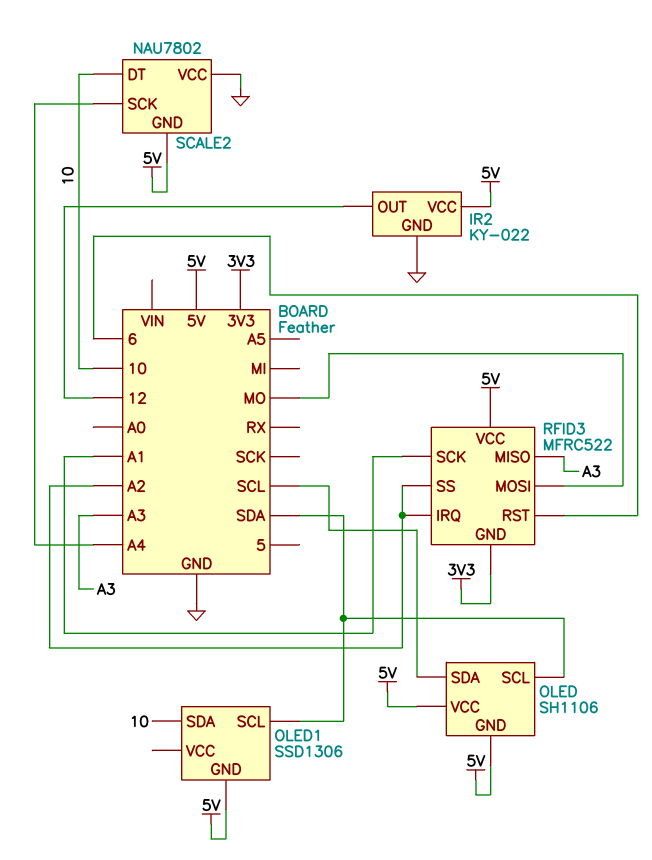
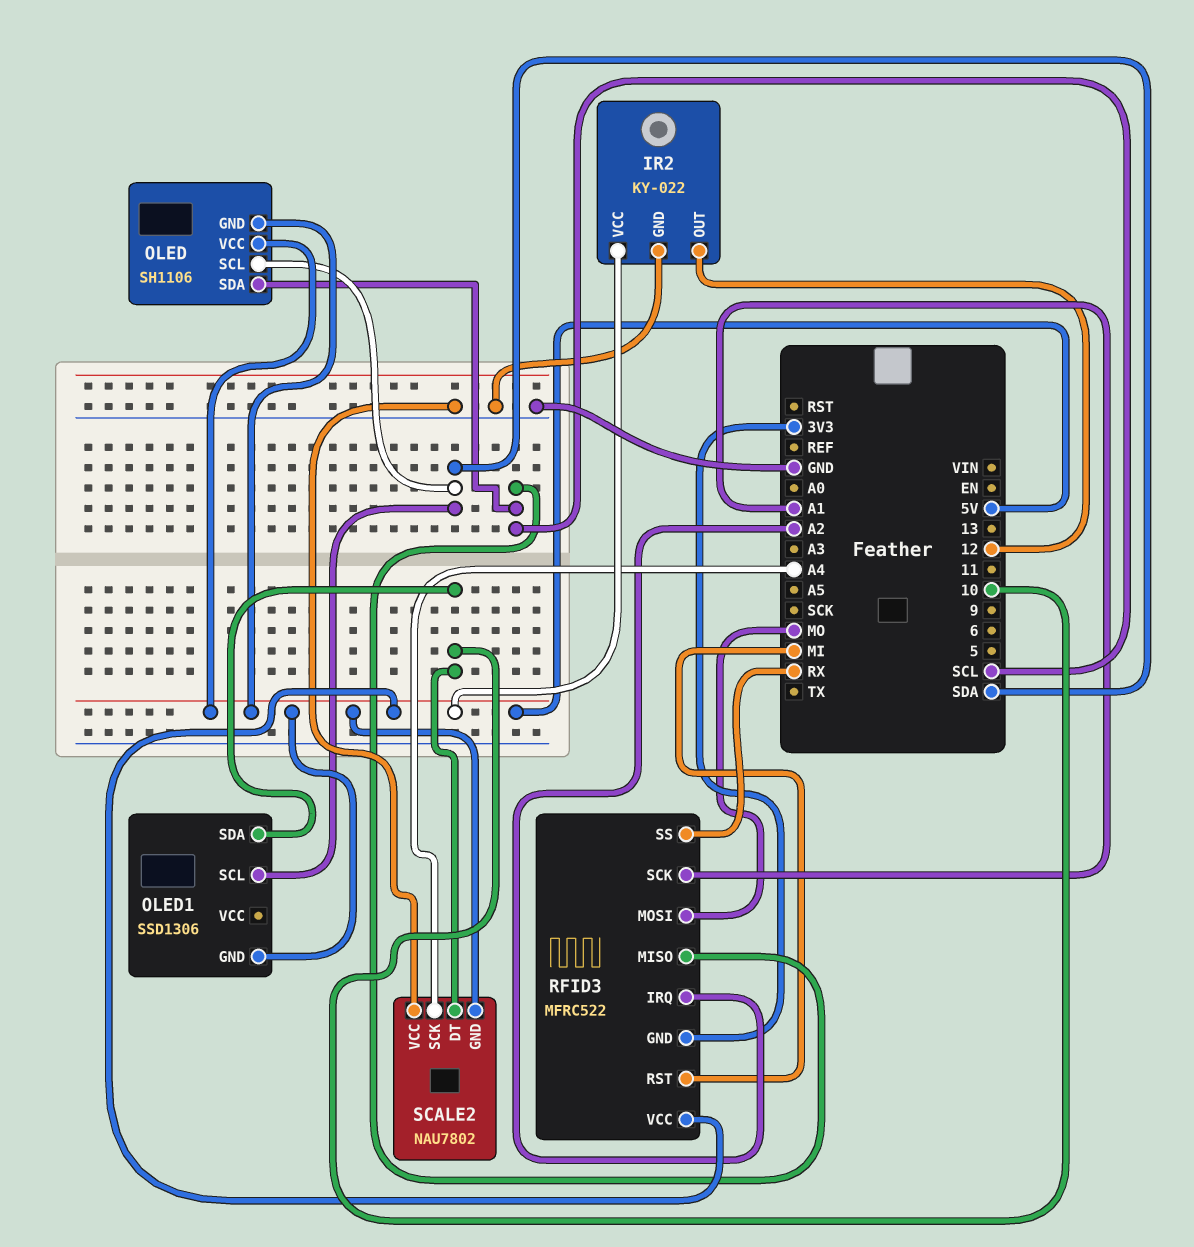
RFID3 pin MISO: A3 -> SCL
RFID3 pin RST: 6 -> MI
RFID3 pin SS: A2 -> RX

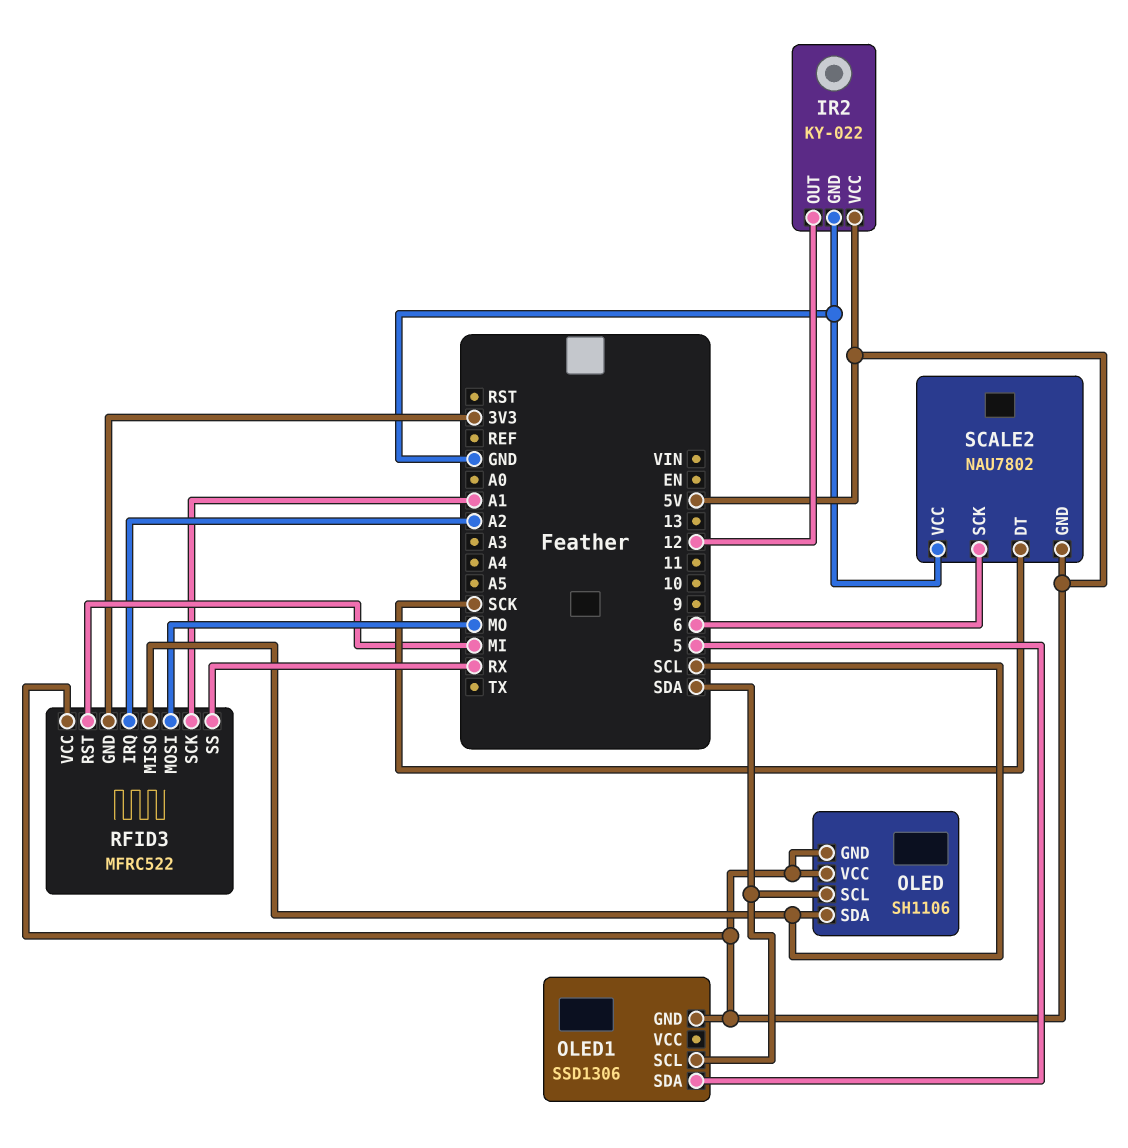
OLED1 pin SDA: 10 -> 5
SCALE2 pin DT: 10 -> SCK
SCALE2 pin SCK: A4 -> 6

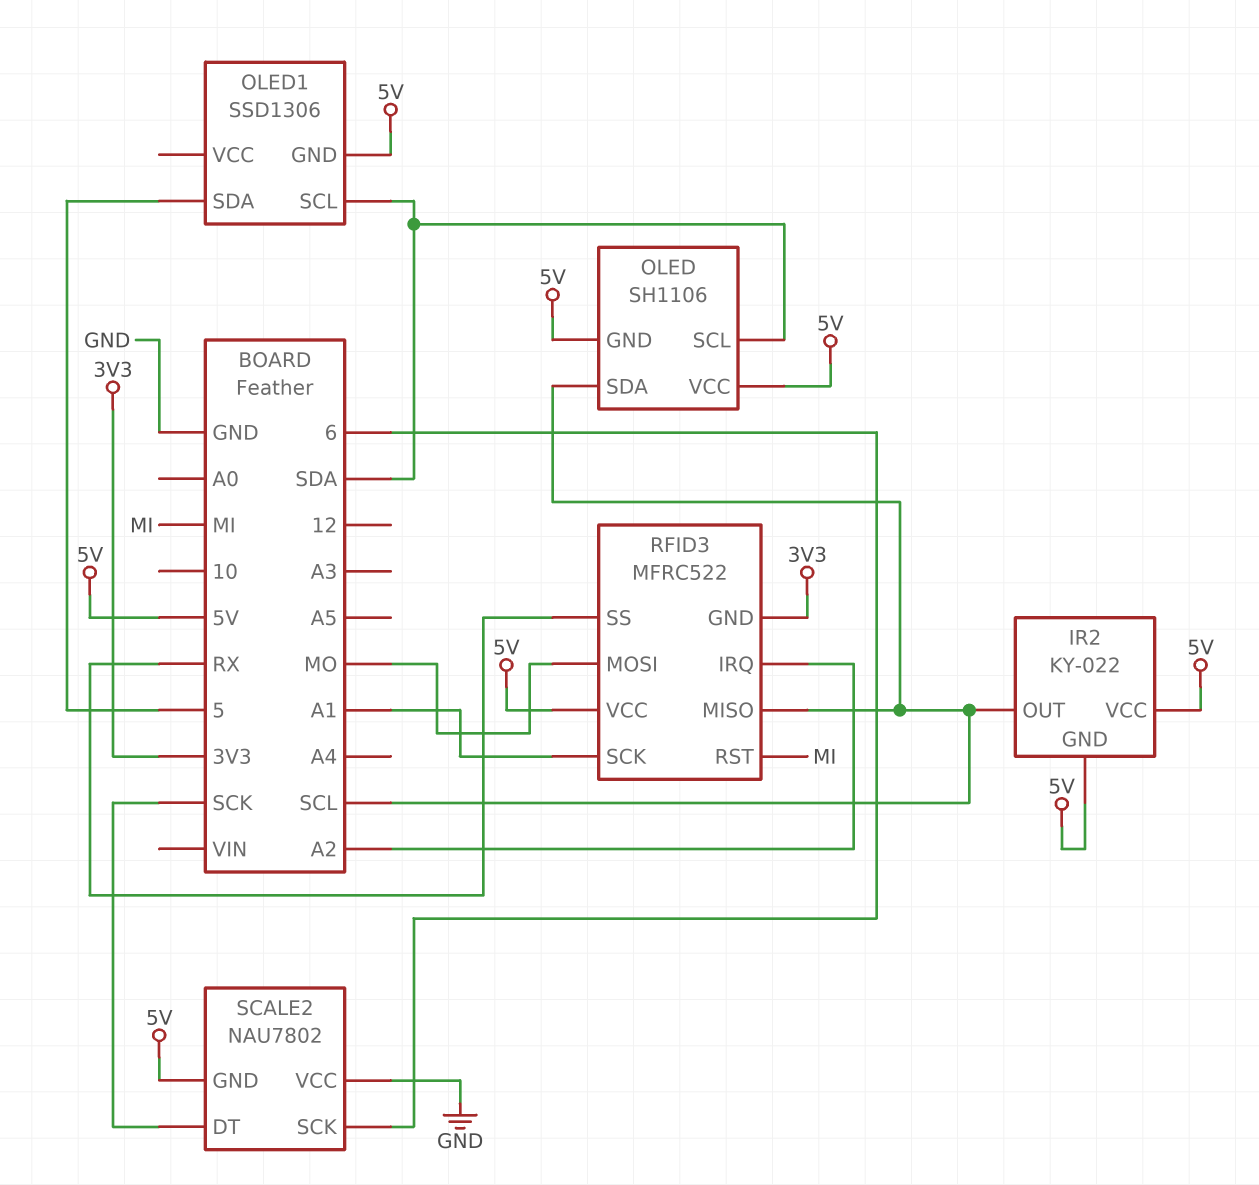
IR2 pin GND: GND -> 5V
IR2 pin OUT: 12 -> SCL

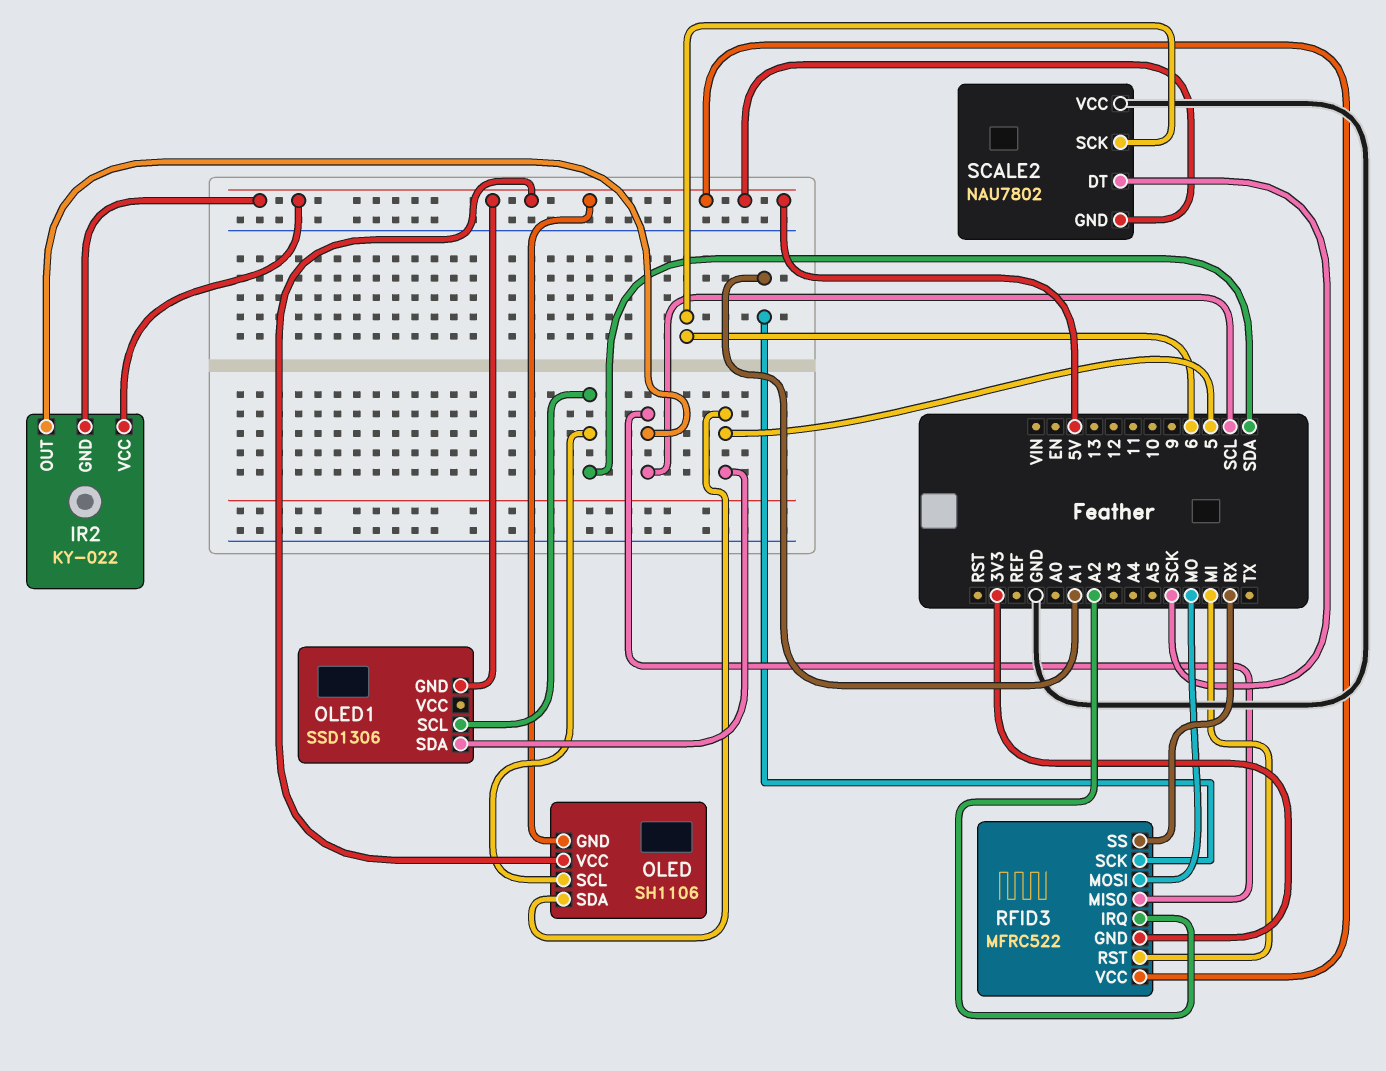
OLED pin SDA: SCL -> 5

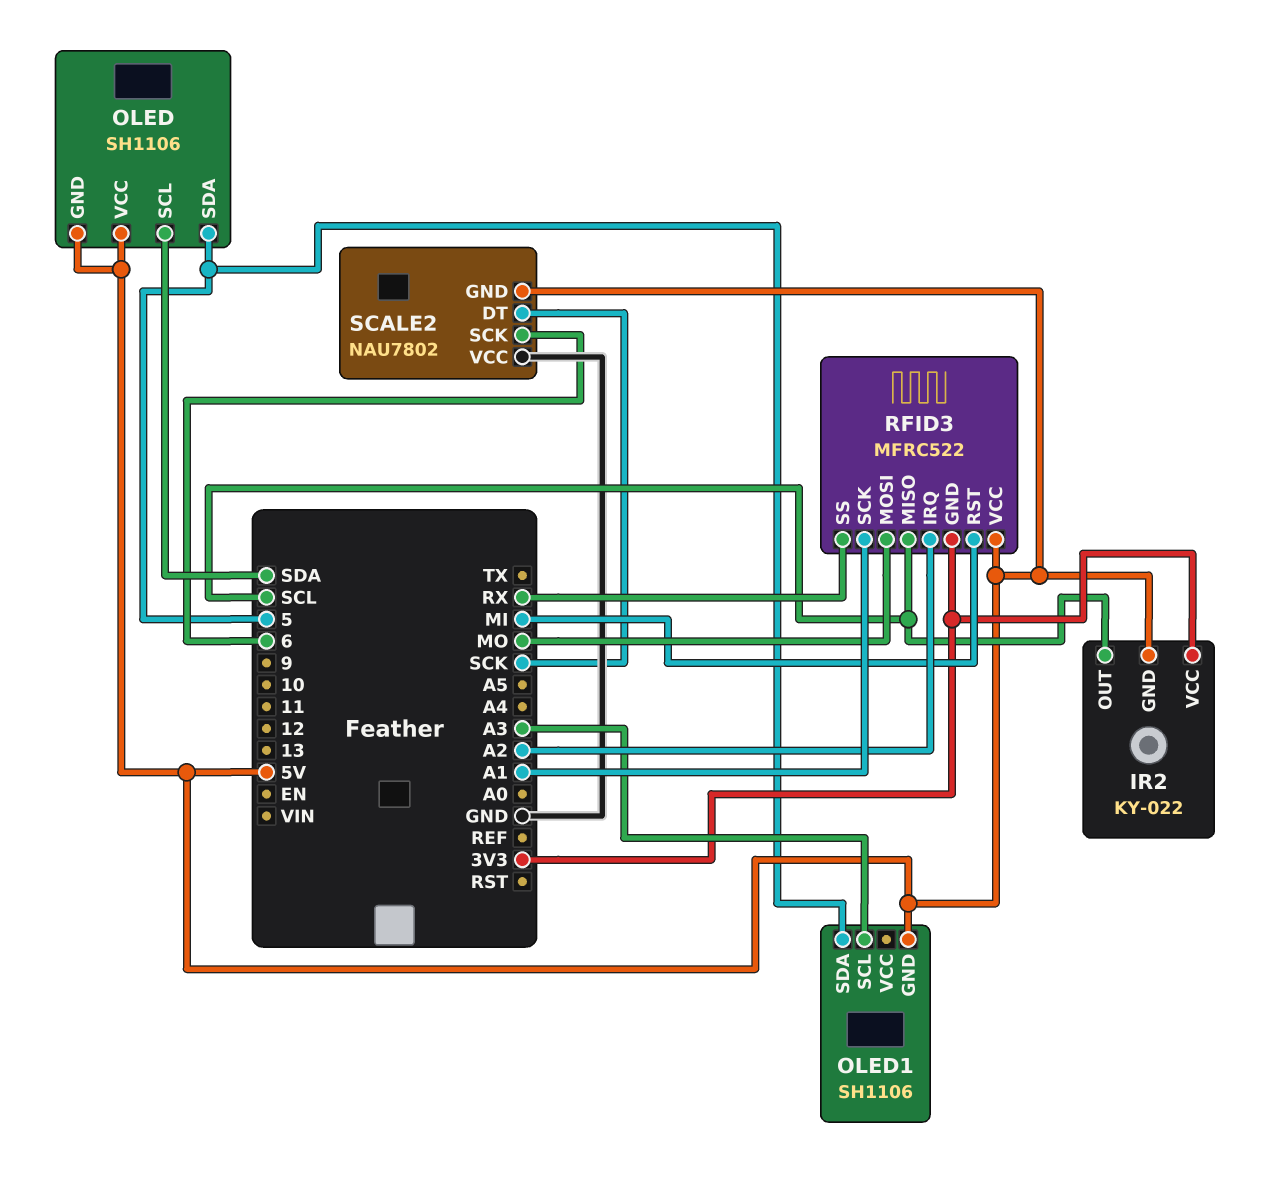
IR2 pin VCC: 5V -> 3V3
OLED1: SSD1306 -> SH1106
OLED1 pin SCL: SDA -> A3

